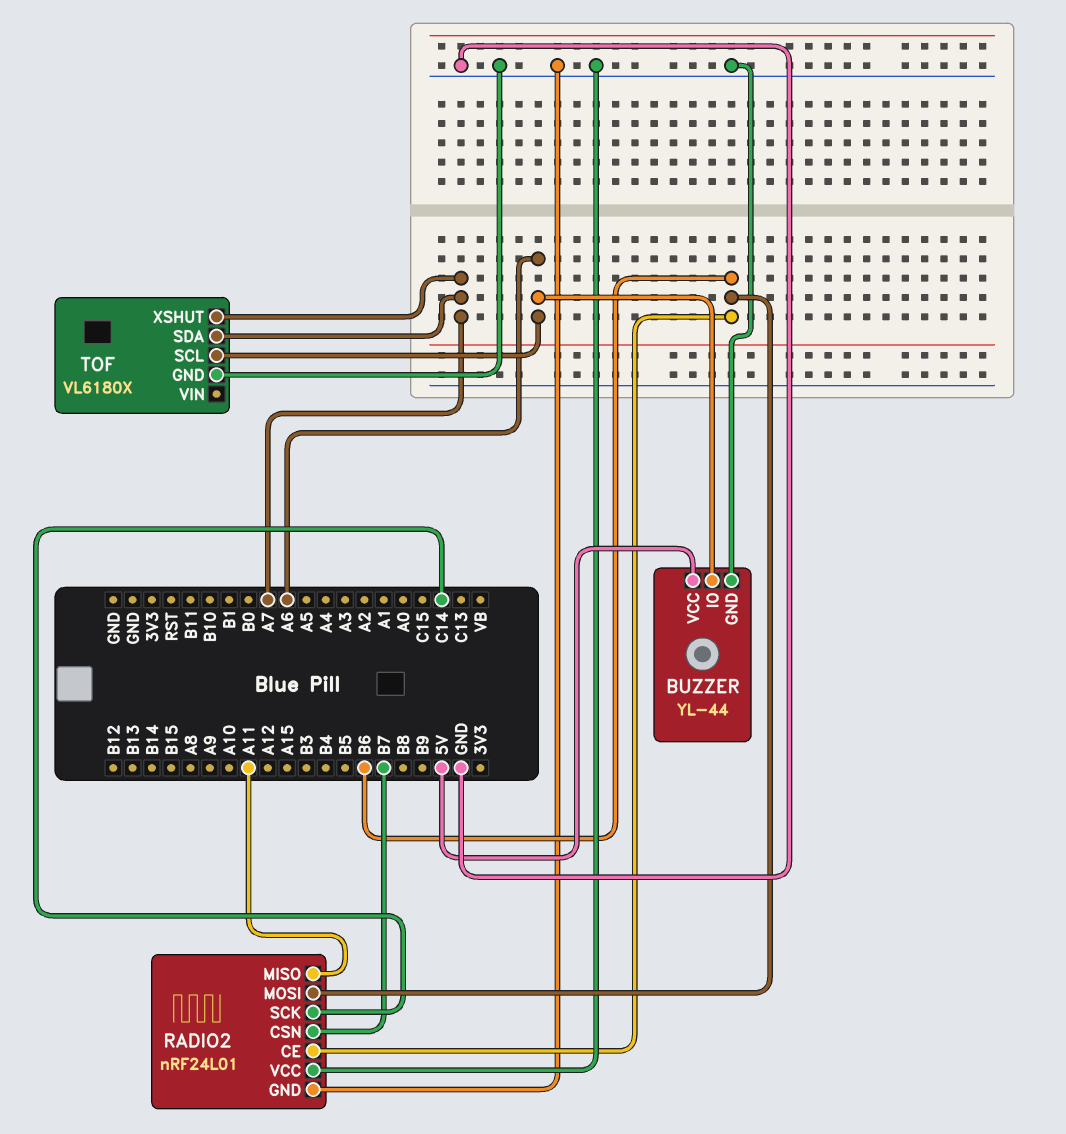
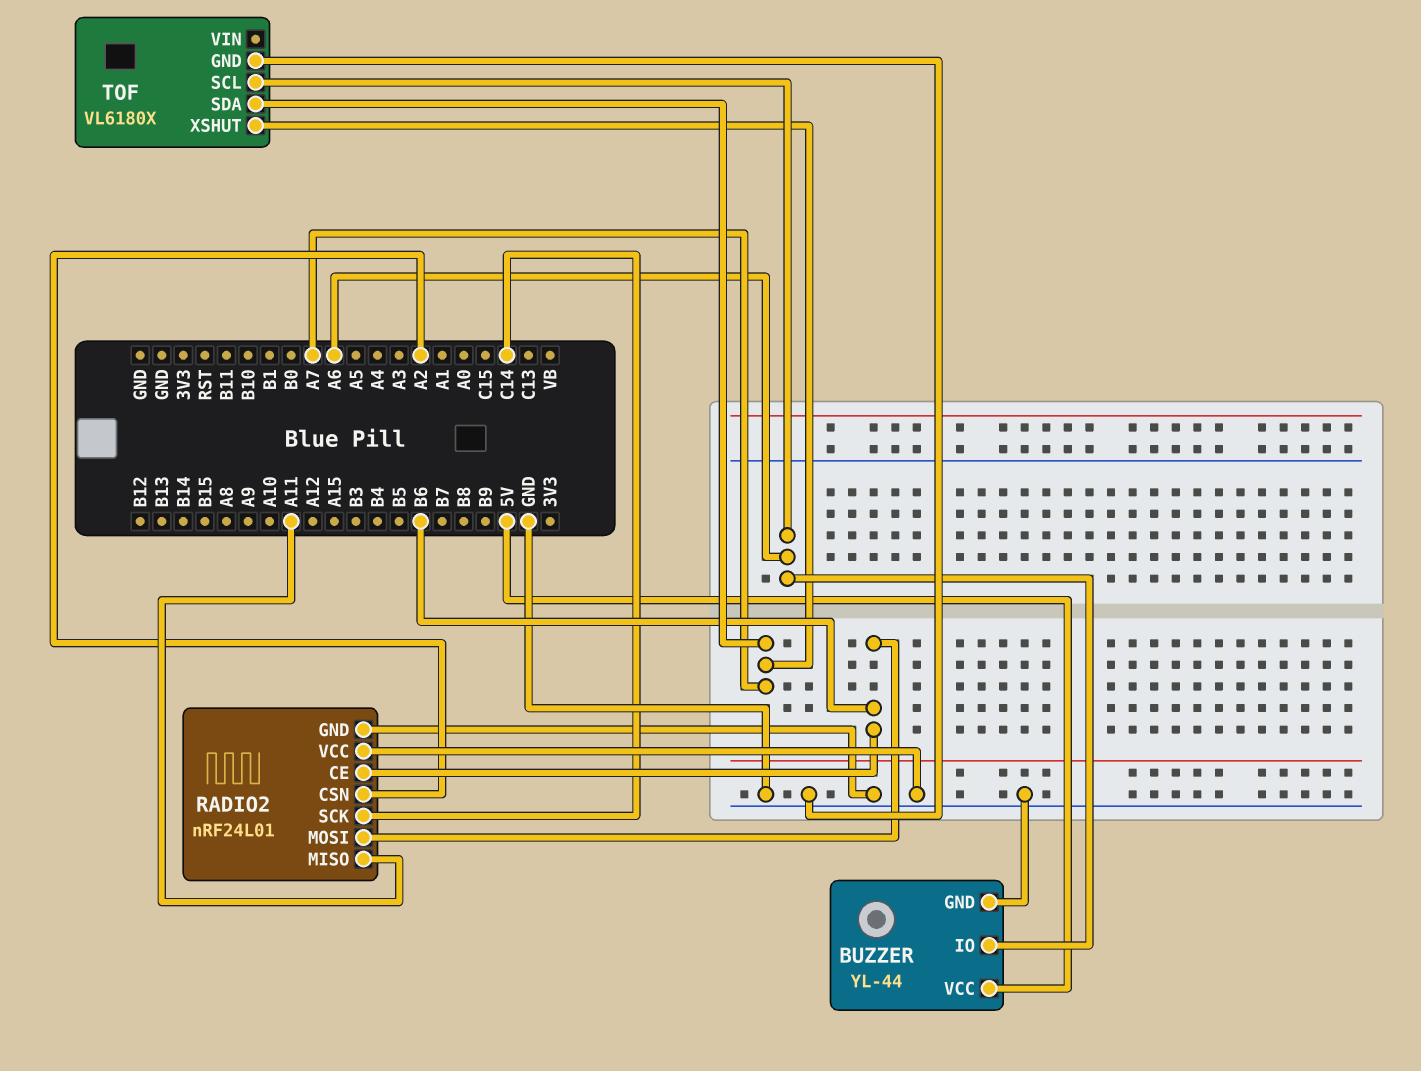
RADIO2 pin CSN: B7 -> A2

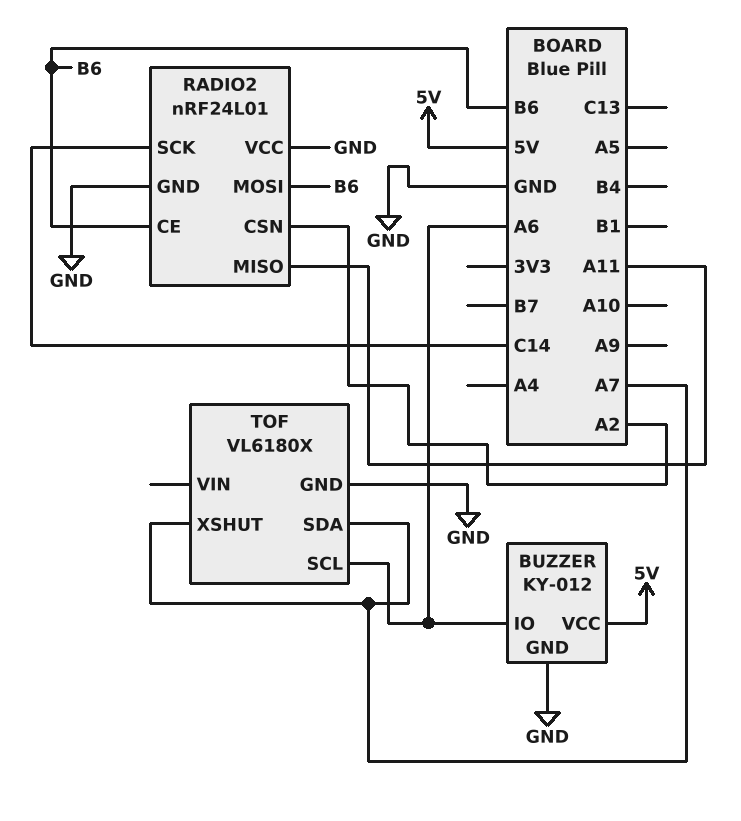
BUZZER: YL-44 -> KY-012

